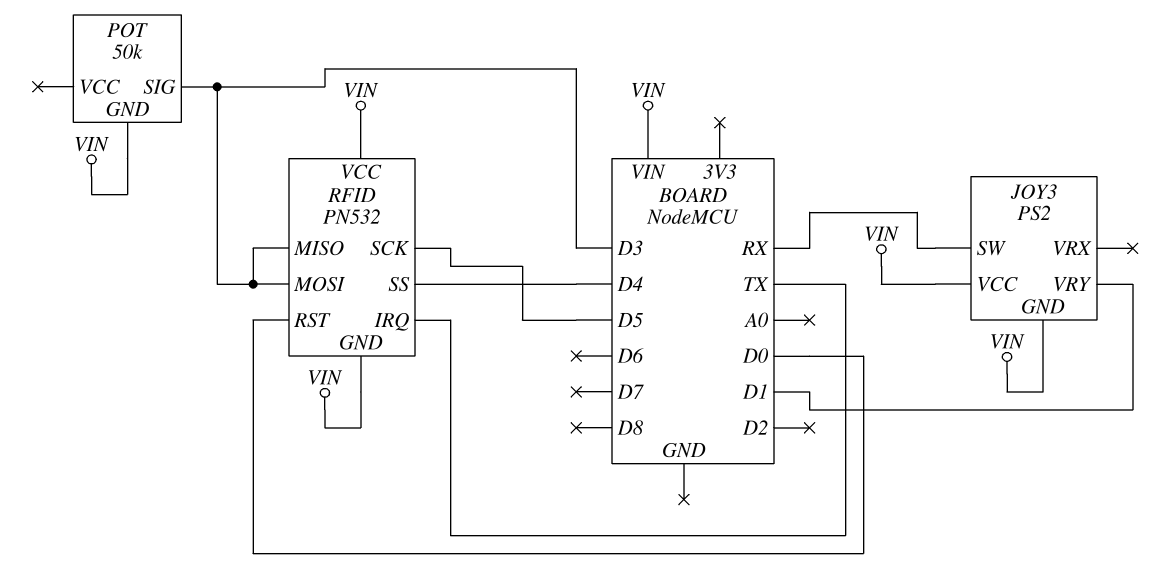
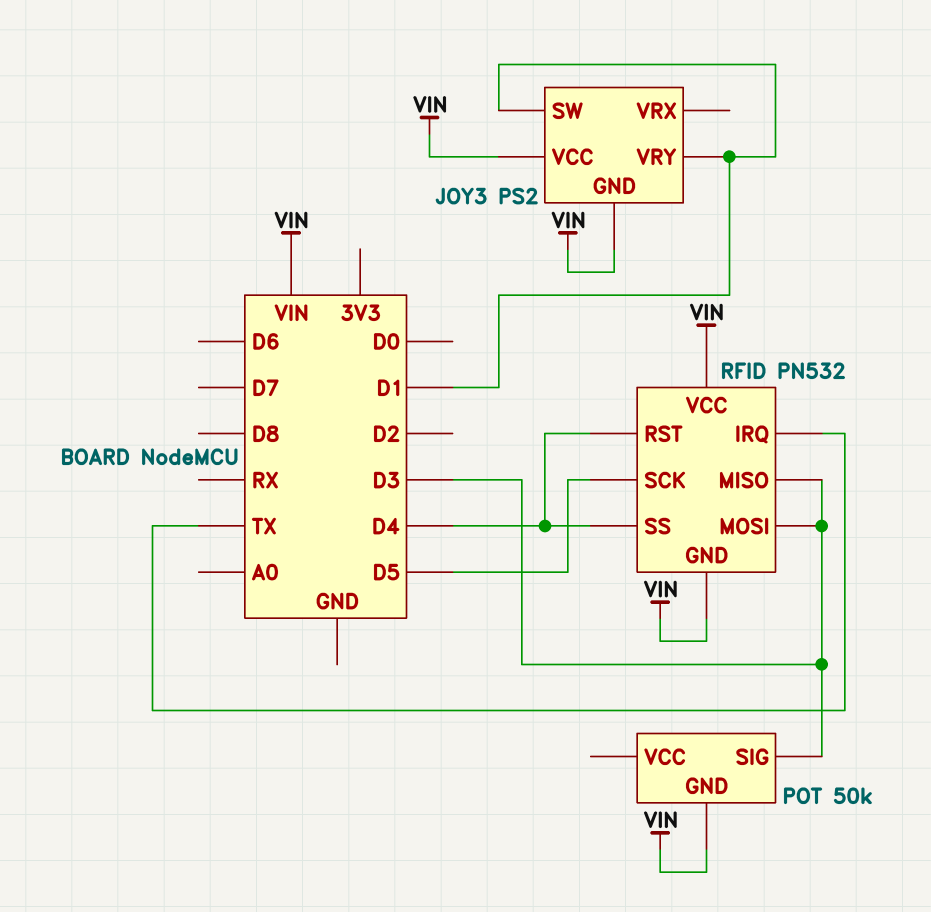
JOY3 pin SW: RX -> D1
RFID pin RST: D0 -> D4

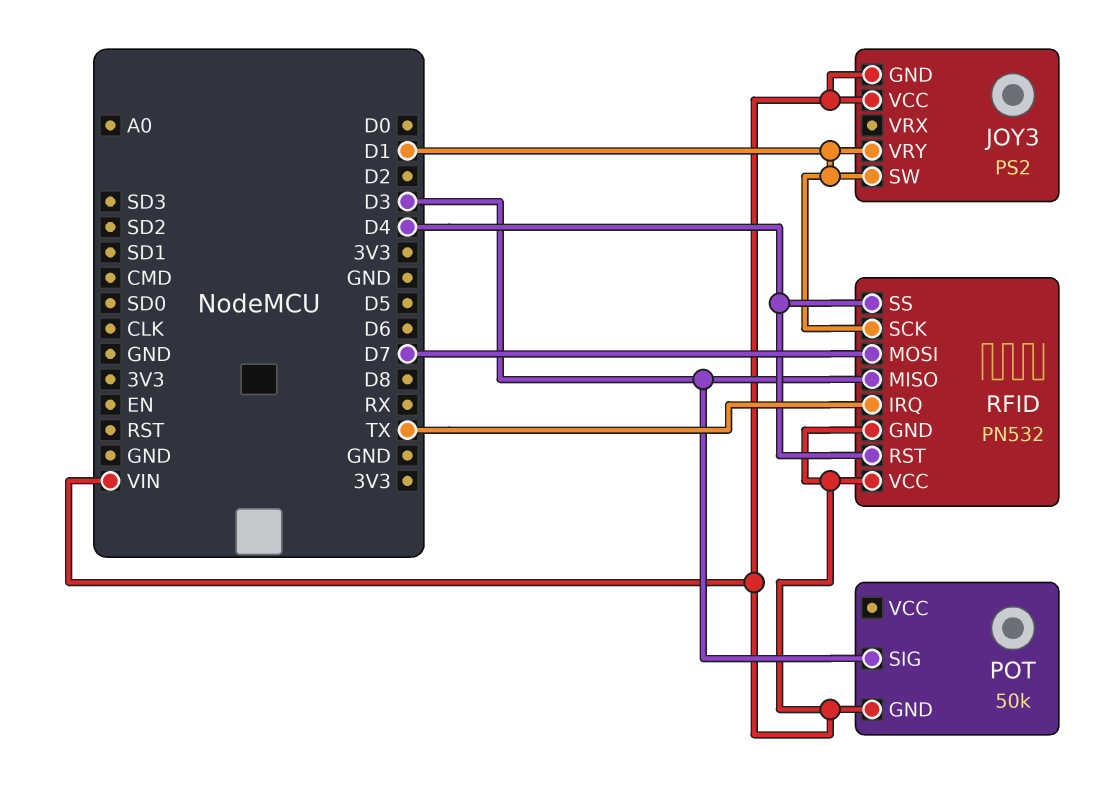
RFID pin MOSI: D3 -> D7
RFID pin SCK: D5 -> D1

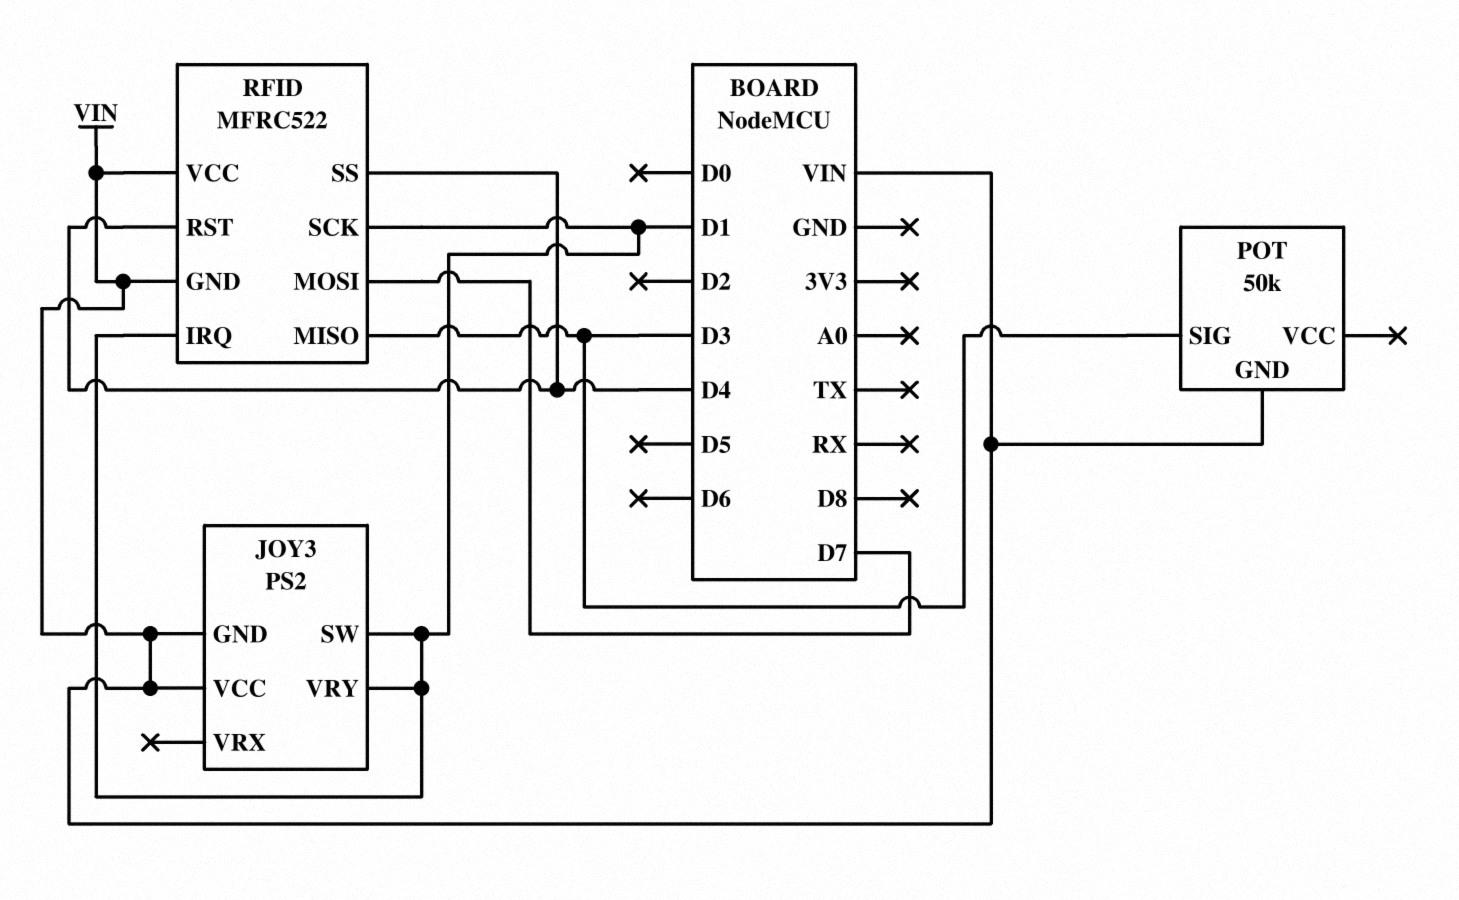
RFID: PN532 -> MFRC522
RFID pin IRQ: TX -> D1

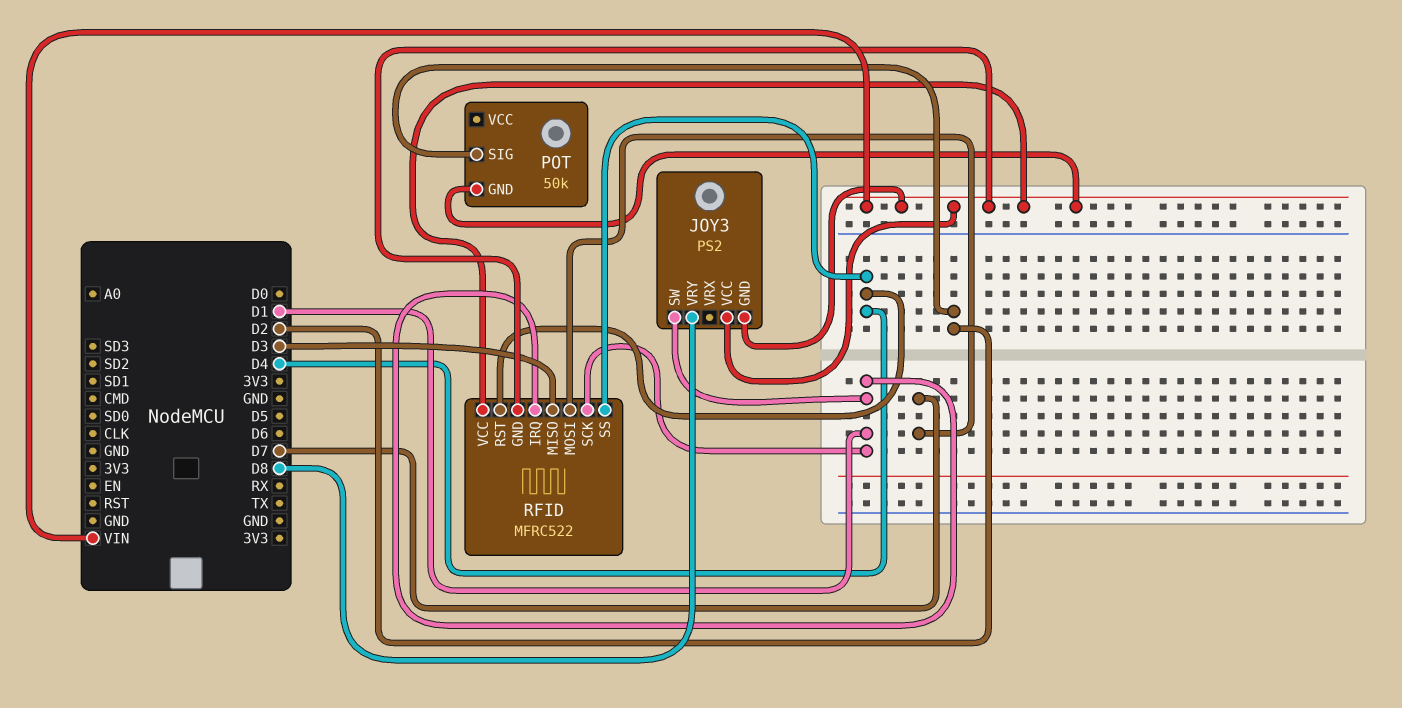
JOY3 pin VRY: D1 -> D8
POT pin SIG: D3 -> D2

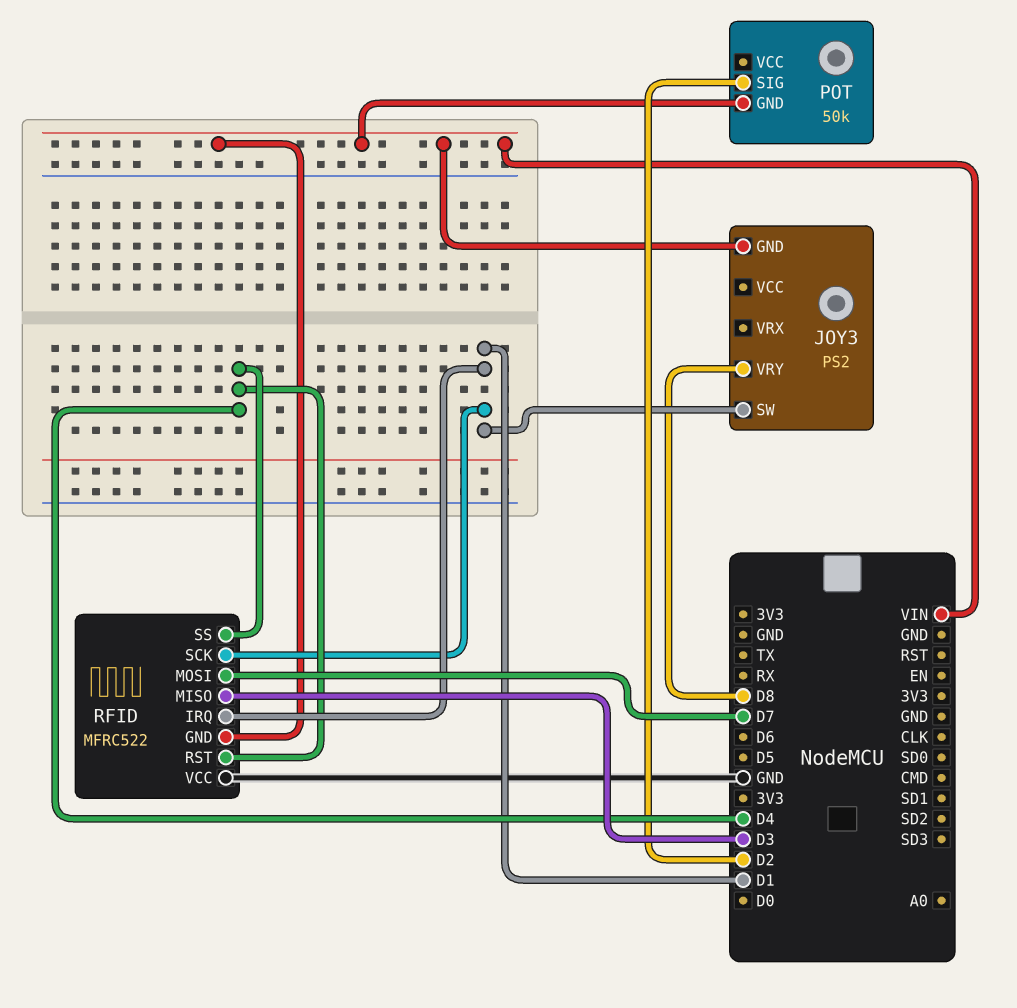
JOY3 pin VCC: VIN -> none
RFID pin VCC: VIN -> GND

